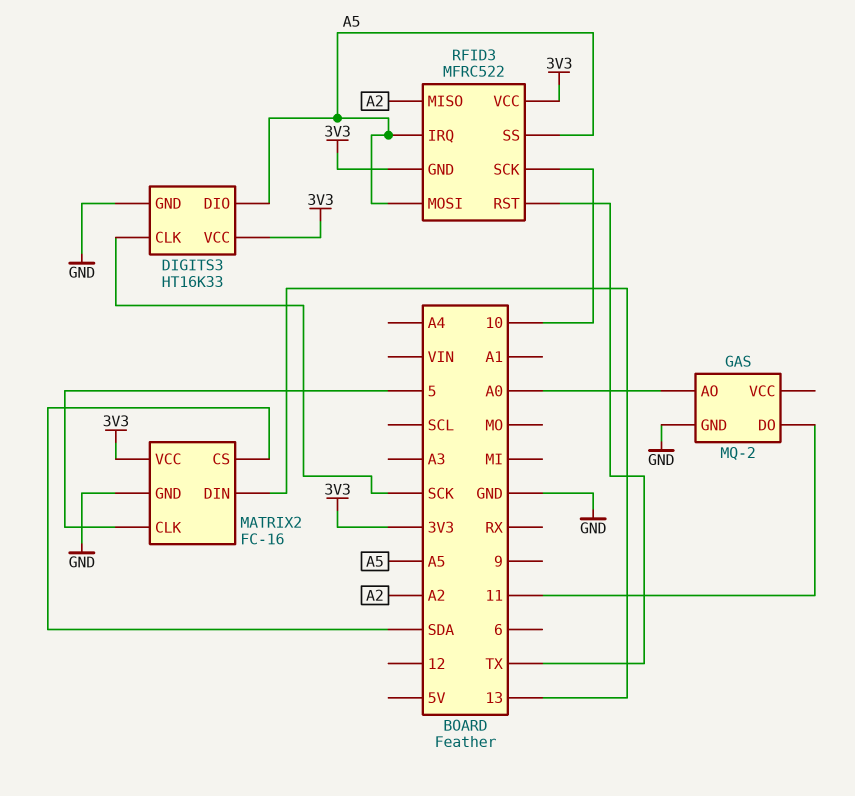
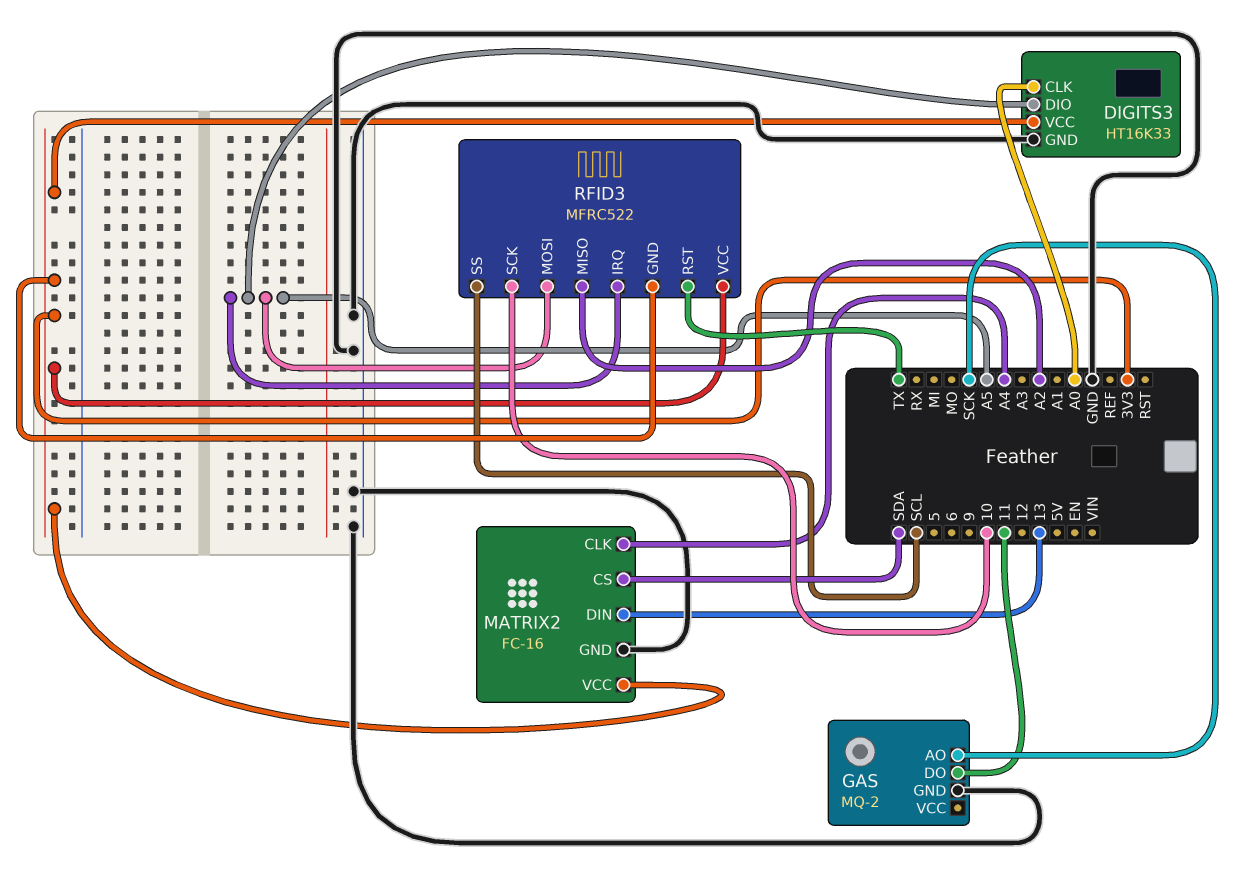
DIGITS3 pin CLK: SCK -> A0
GAS pin AO: A0 -> SCK
MATRIX2 pin CLK: 5 -> A4
RFID3 pin SS: A5 -> SCL

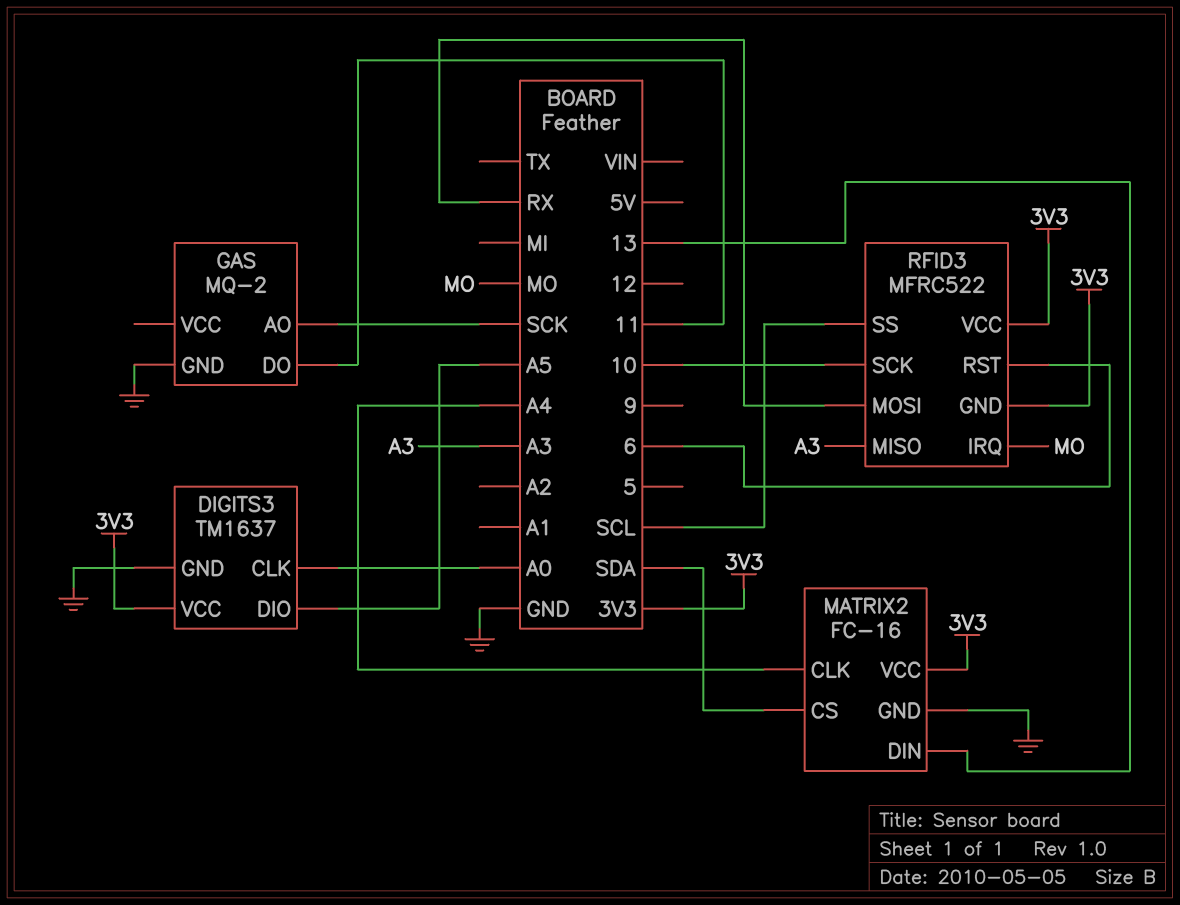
DIGITS3: HT16K33 -> TM1637
RFID3 pin IRQ: A5 -> MO
RFID3 pin MISO: A2 -> A3
RFID3 pin MOSI: A5 -> RX
RFID3 pin RST: TX -> 6

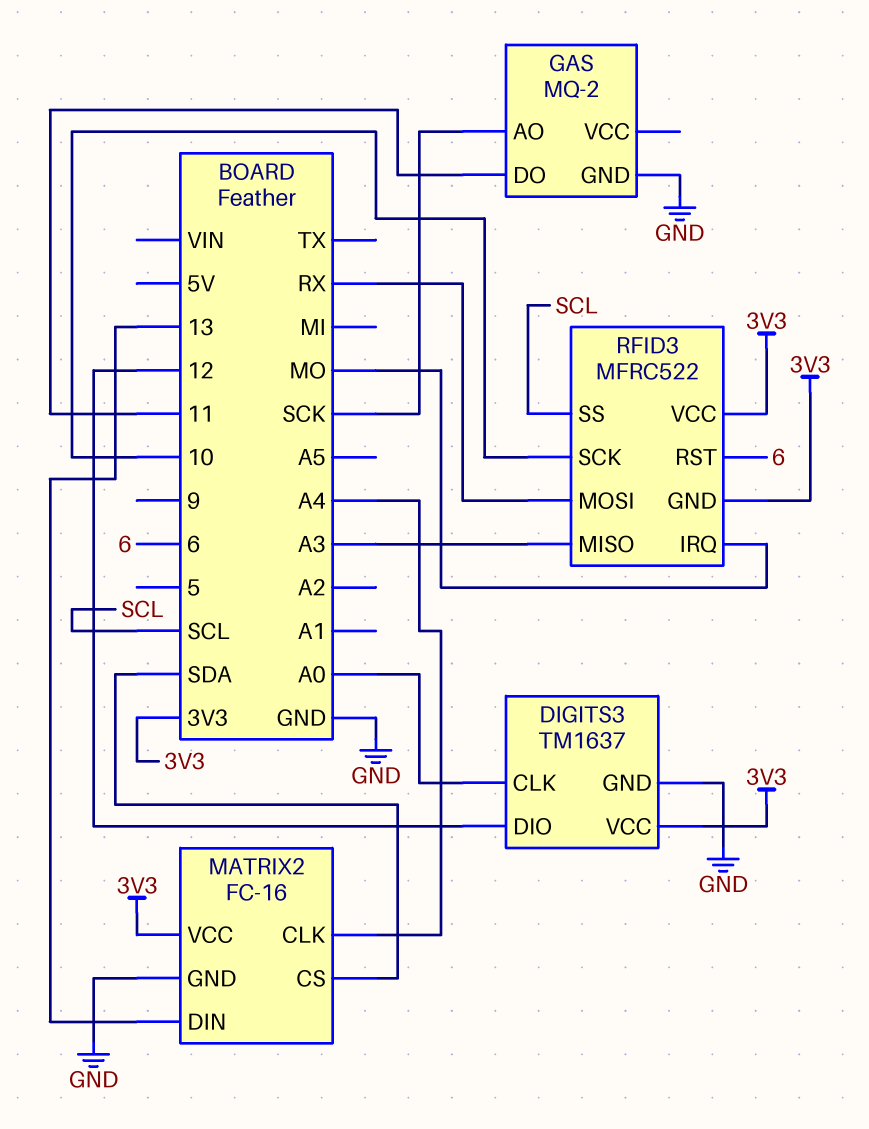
DIGITS3 pin DIO: A5 -> 12

